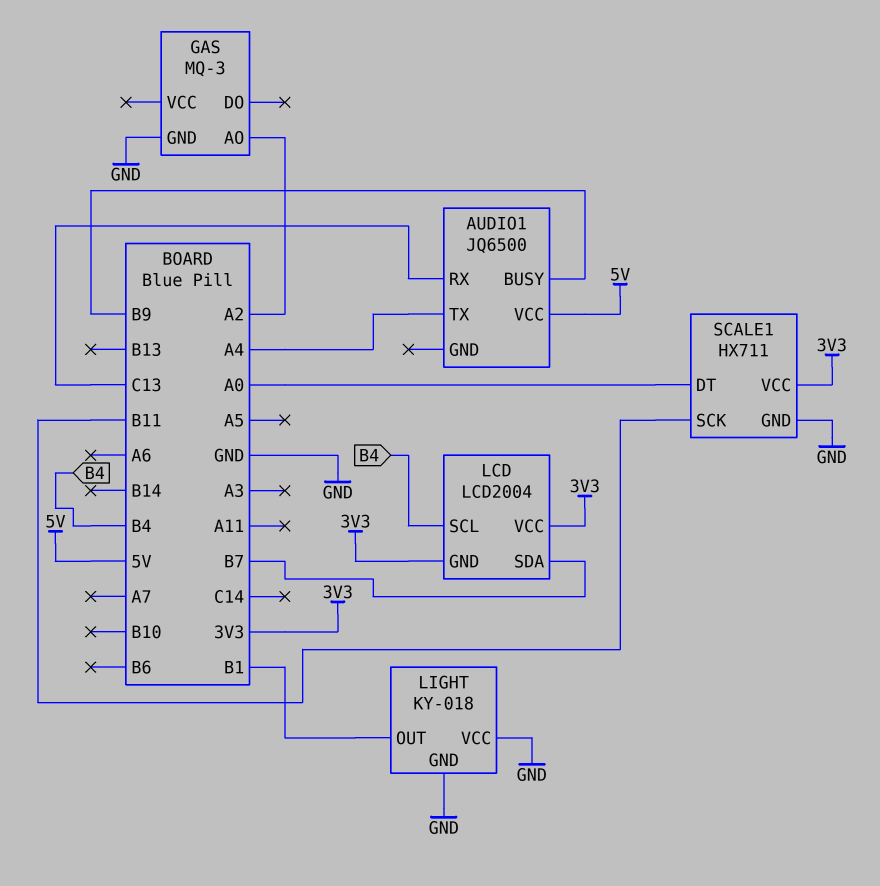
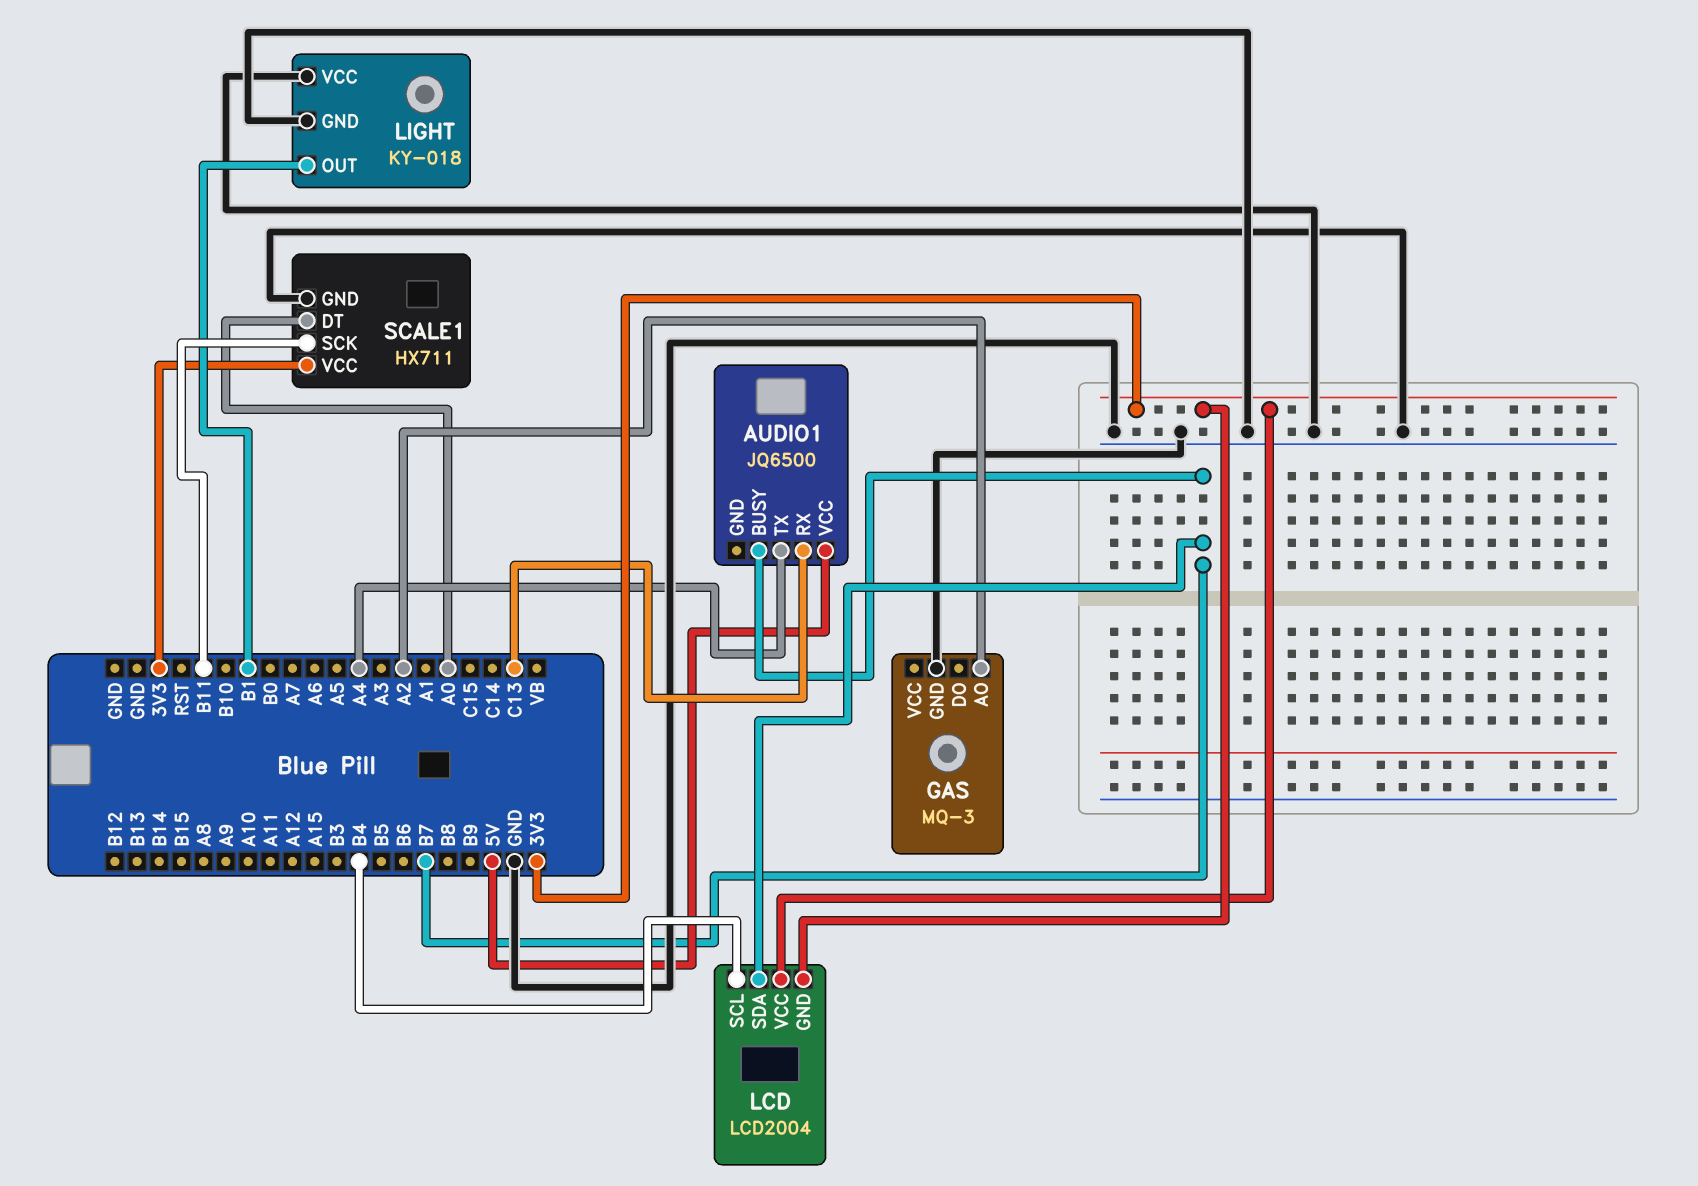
AUDIO1 pin BUSY: B9 -> B7

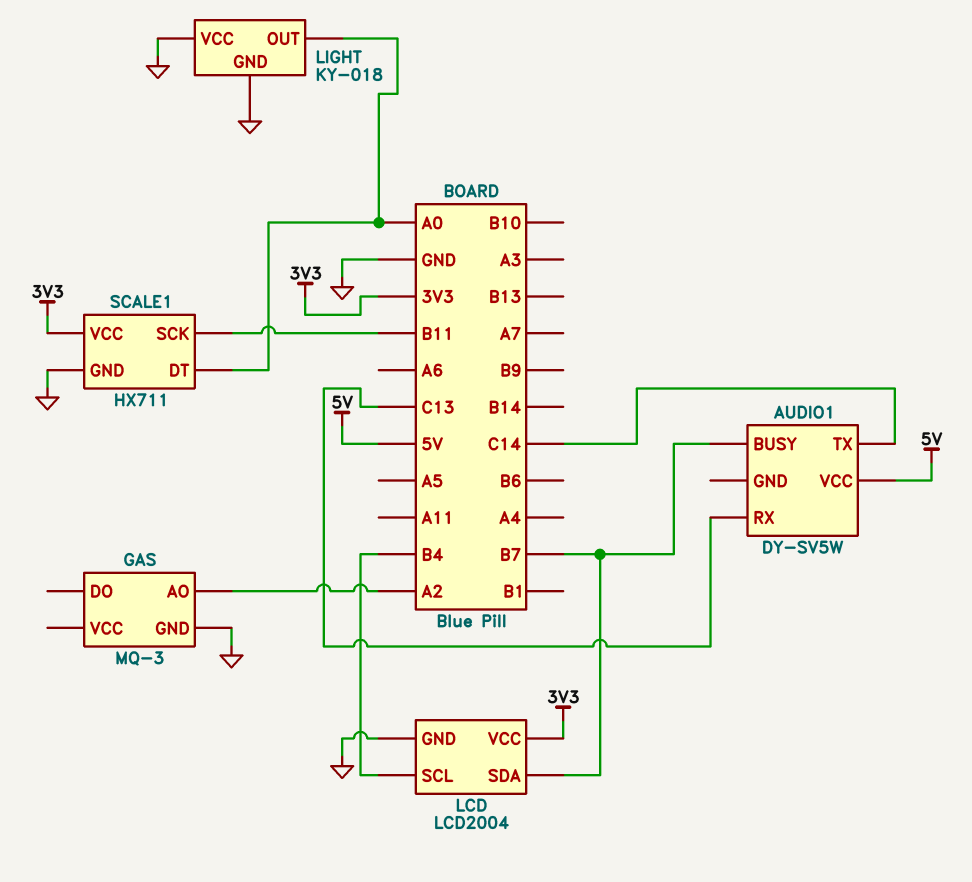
AUDIO1: JQ6500 -> DY-SV5W
AUDIO1 pin TX: A4 -> C14
LCD pin GND: 3V3 -> GND
LIGHT pin OUT: B1 -> A0

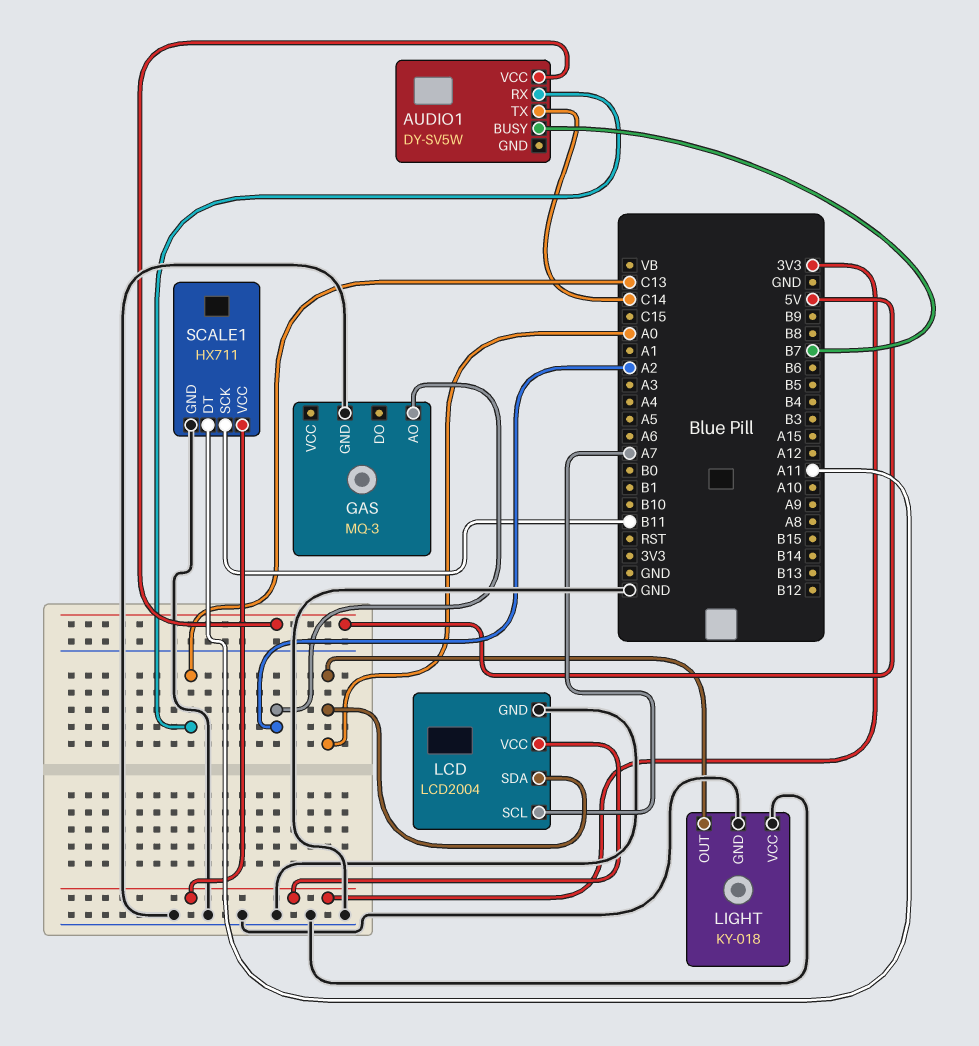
LCD pin SCL: B4 -> A7
LCD pin SDA: B7 -> A0
SCALE1 pin DT: A0 -> A11

